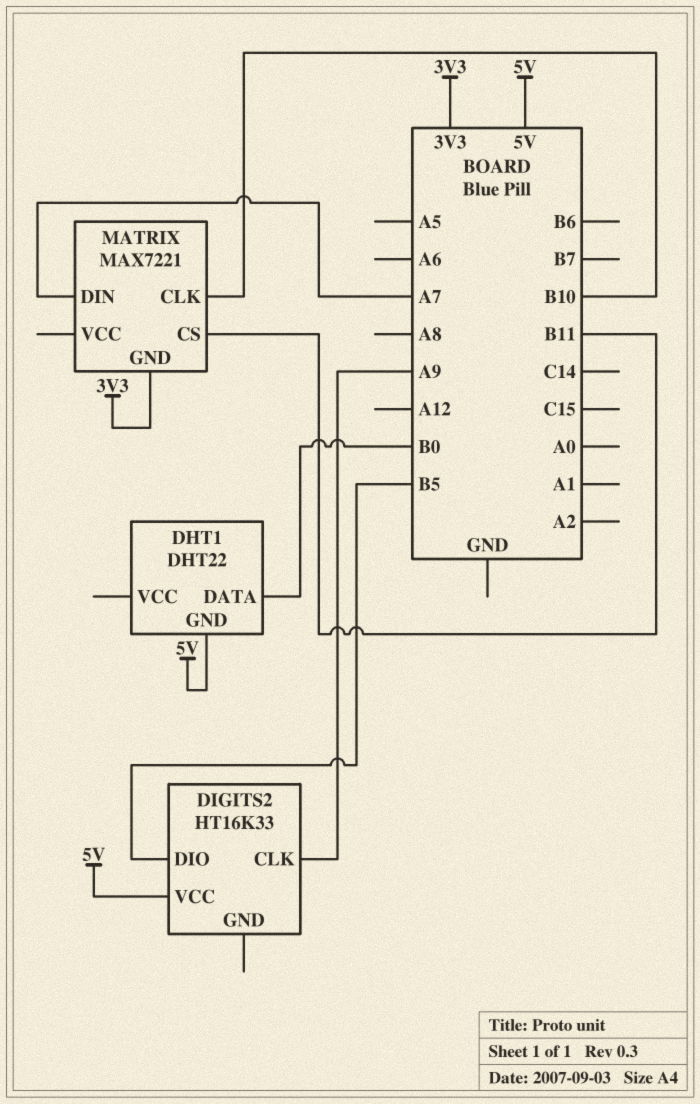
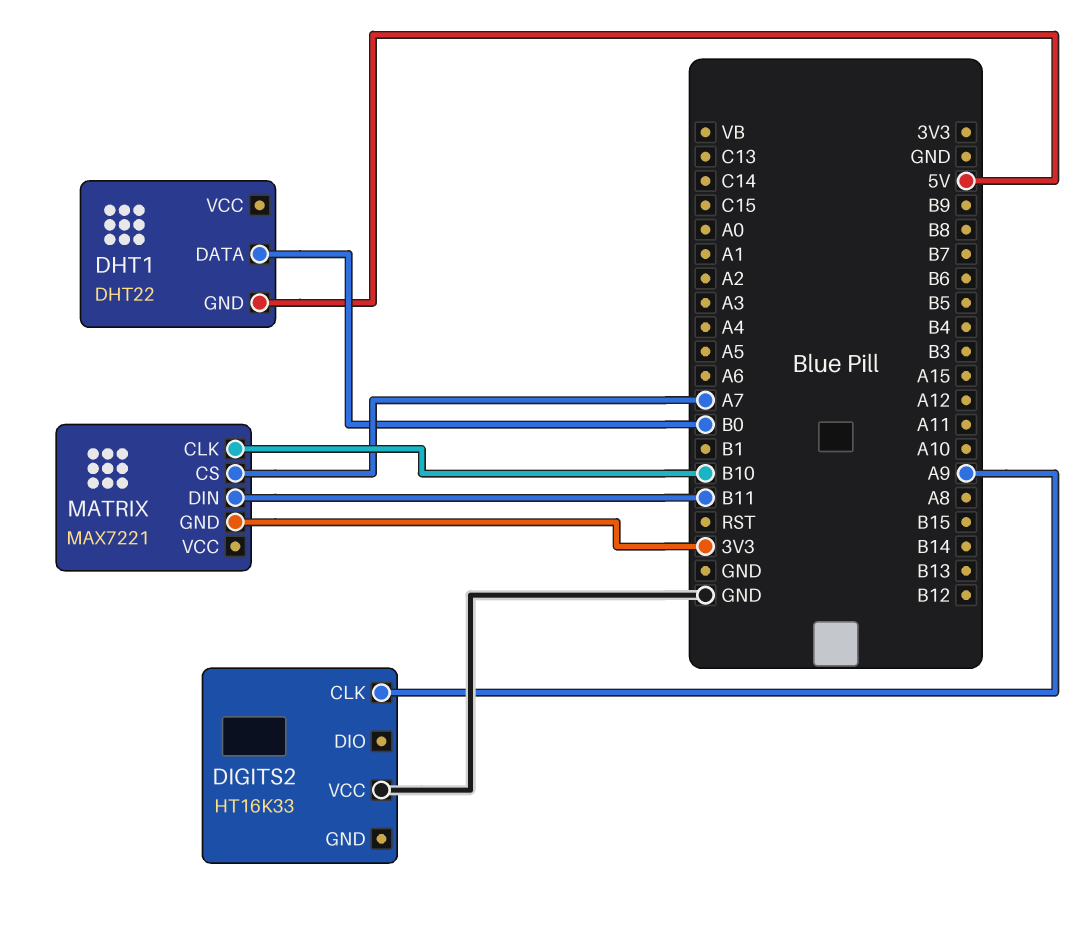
DIGITS2 pin DIO: B5 -> none
DIGITS2 pin VCC: 5V -> GND
MATRIX pin CS: B11 -> A7
MATRIX pin DIN: A7 -> B11

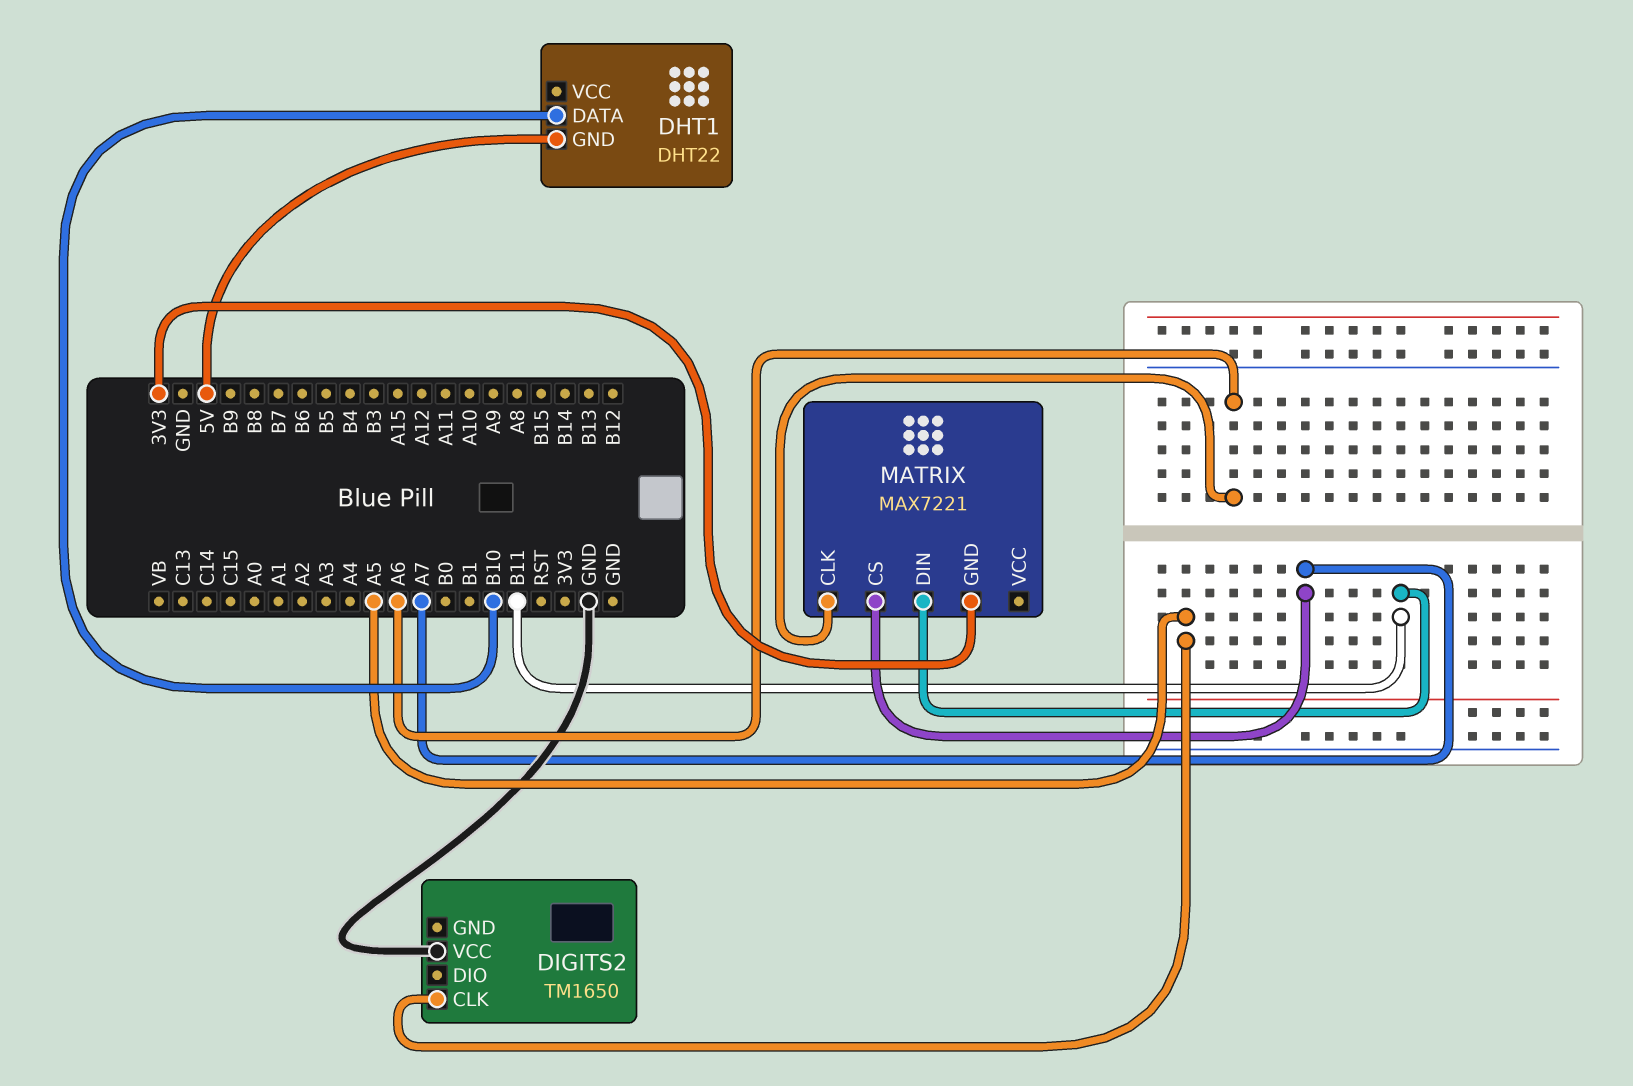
DHT1 pin DATA: B0 -> B10
DIGITS2: HT16K33 -> TM1650
DIGITS2 pin CLK: A9 -> A5
MATRIX pin CLK: B10 -> A6

